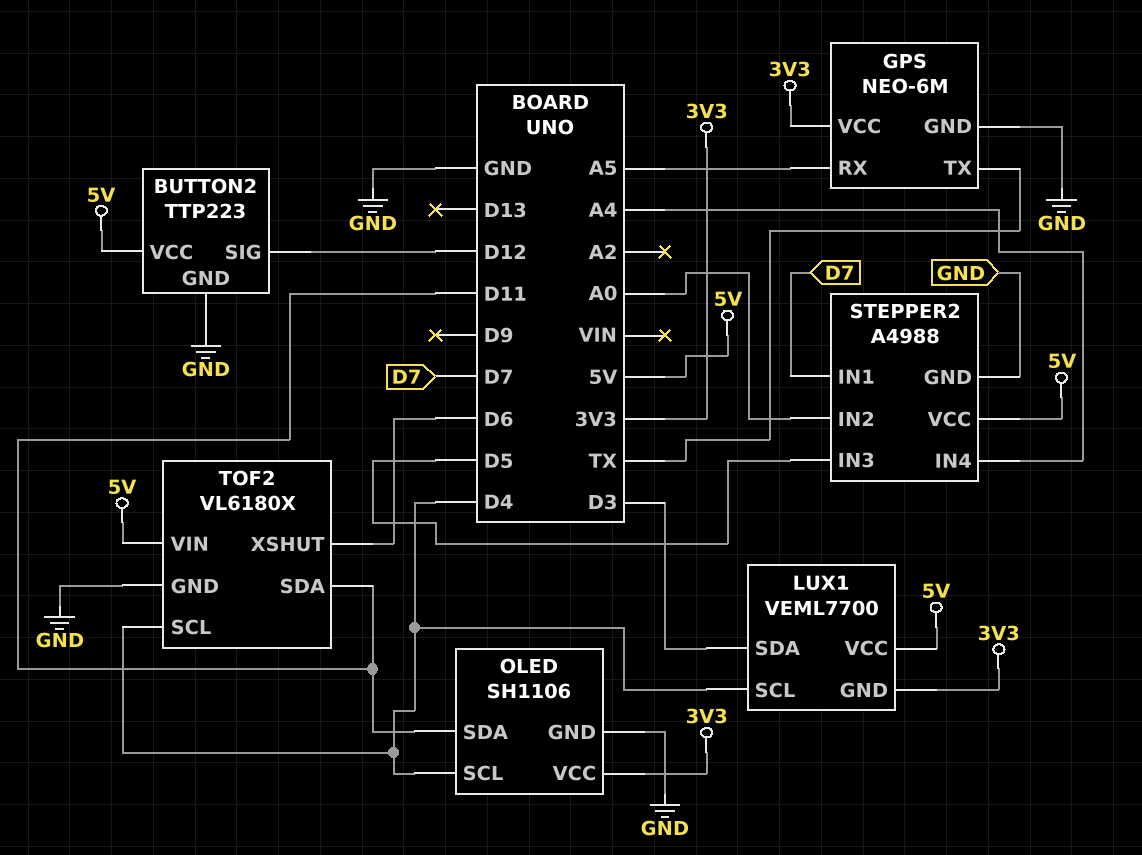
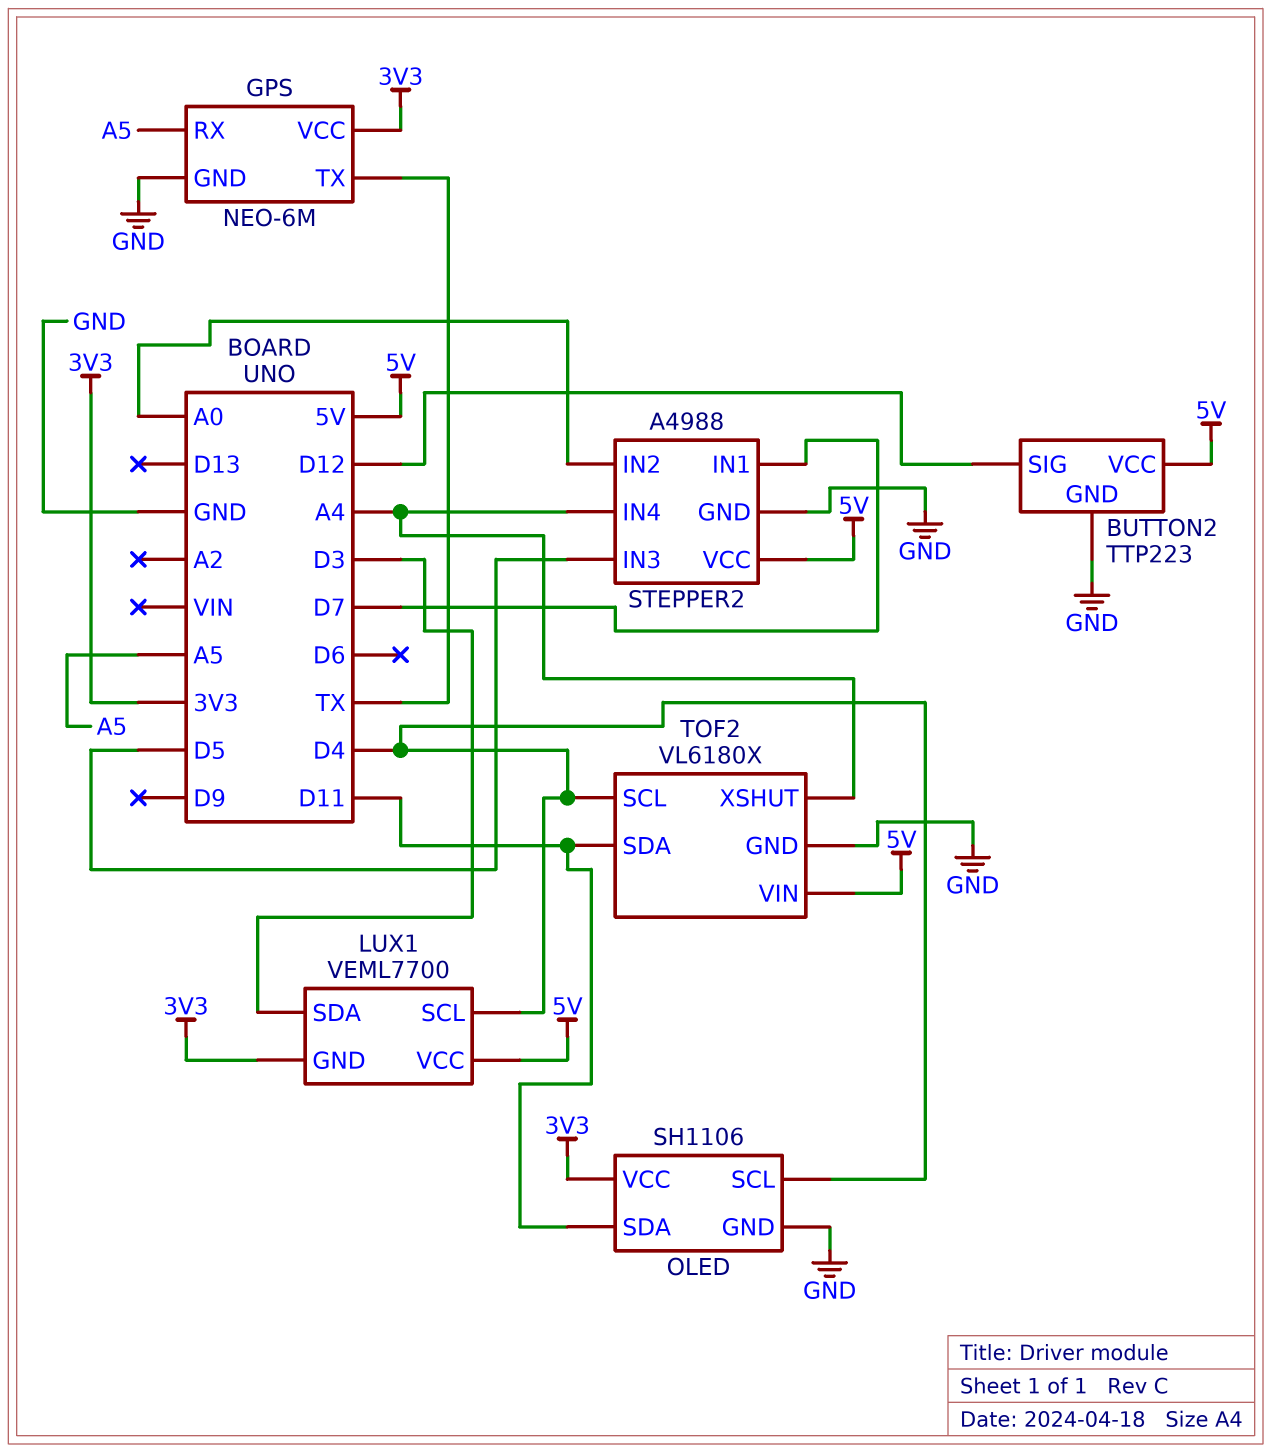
TOF2 pin XSHUT: D6 -> A4

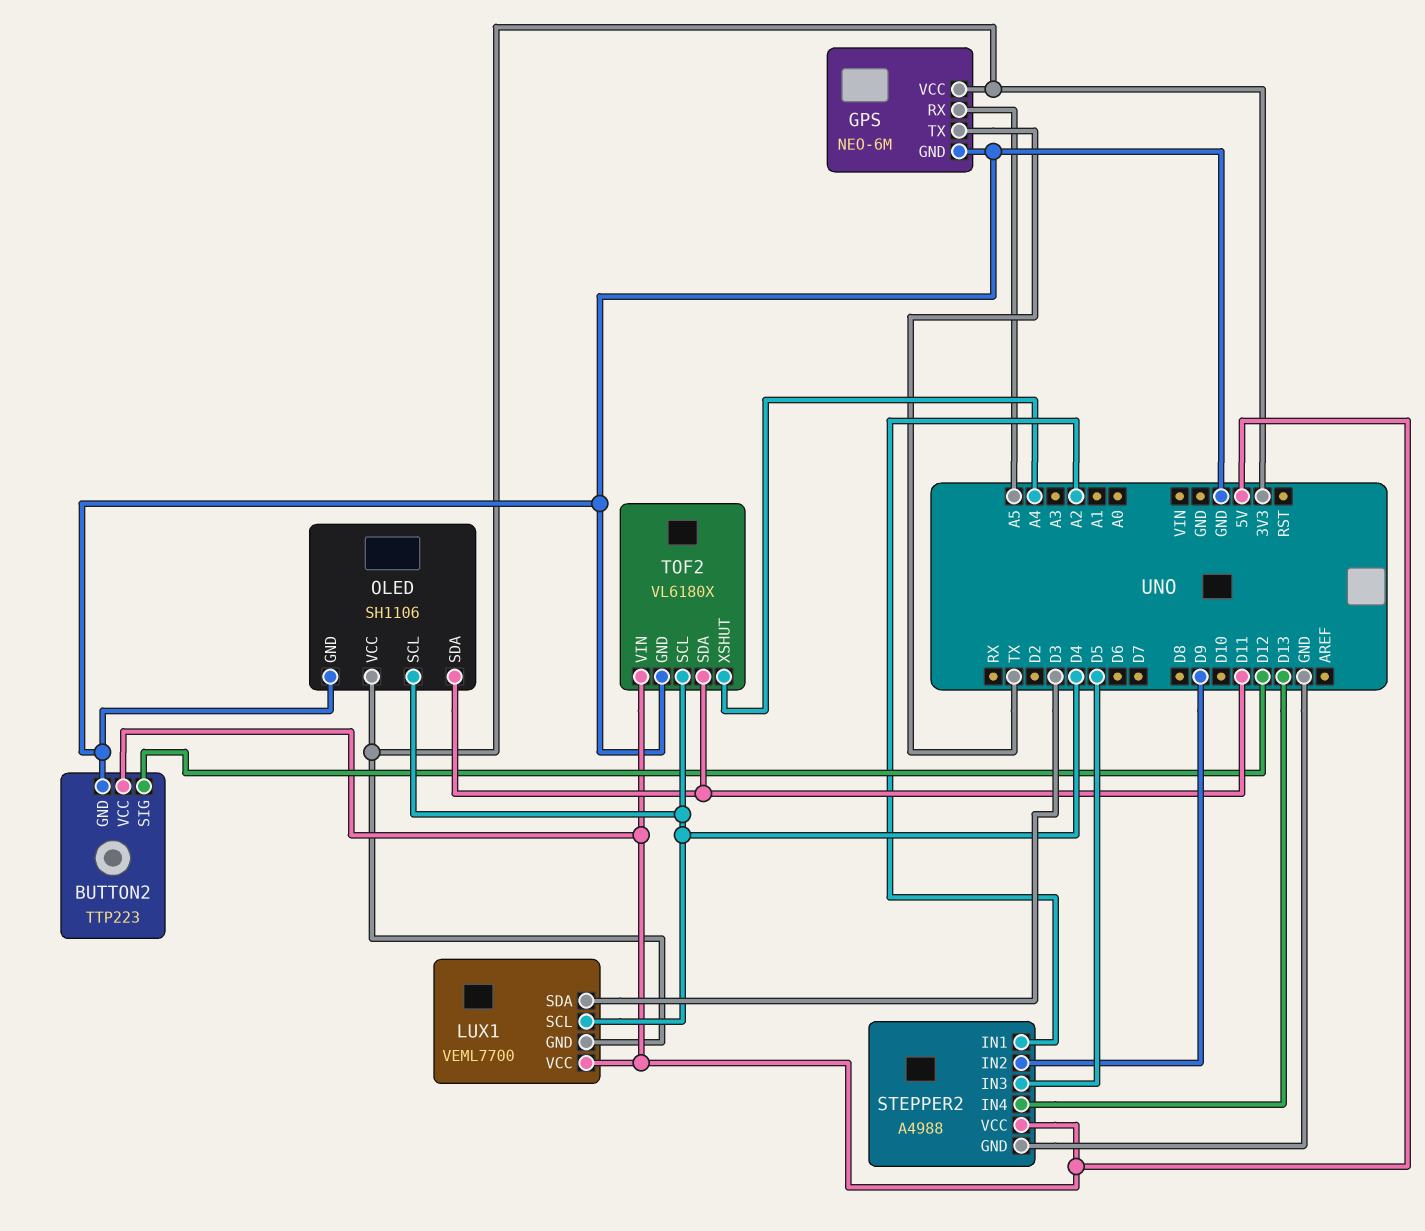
STEPPER2 pin IN1: D7 -> A2
STEPPER2 pin IN2: A0 -> D9
STEPPER2 pin IN4: A4 -> D13

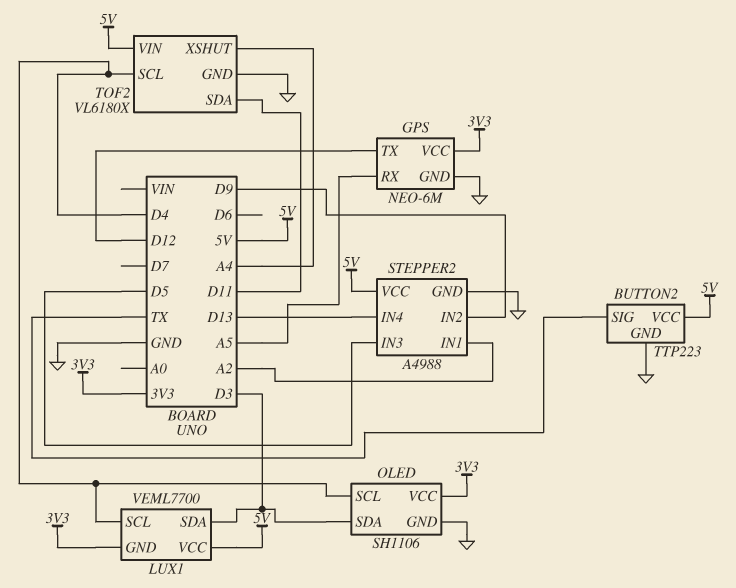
BUTTON2 pin SIG: D12 -> TX
GPS pin TX: TX -> D12
OLED pin SDA: D11 -> D3

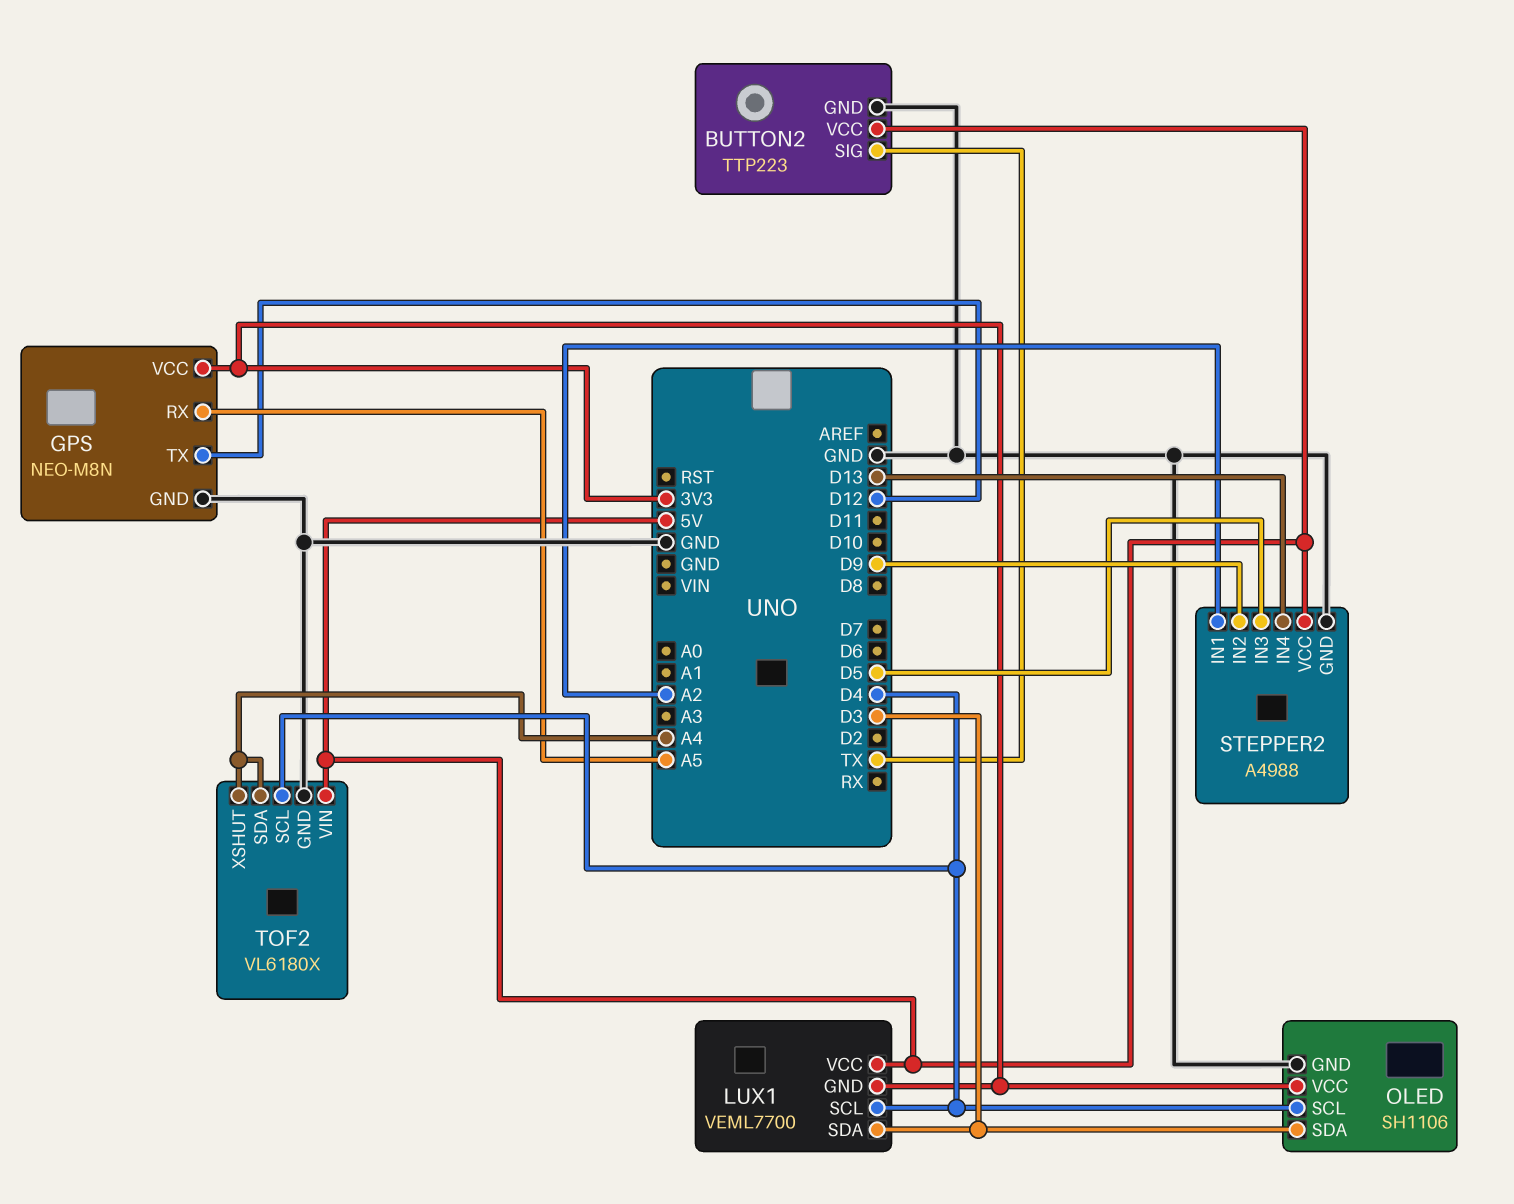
GPS: NEO-6M -> NEO-M8N
TOF2 pin SDA: D11 -> A4

